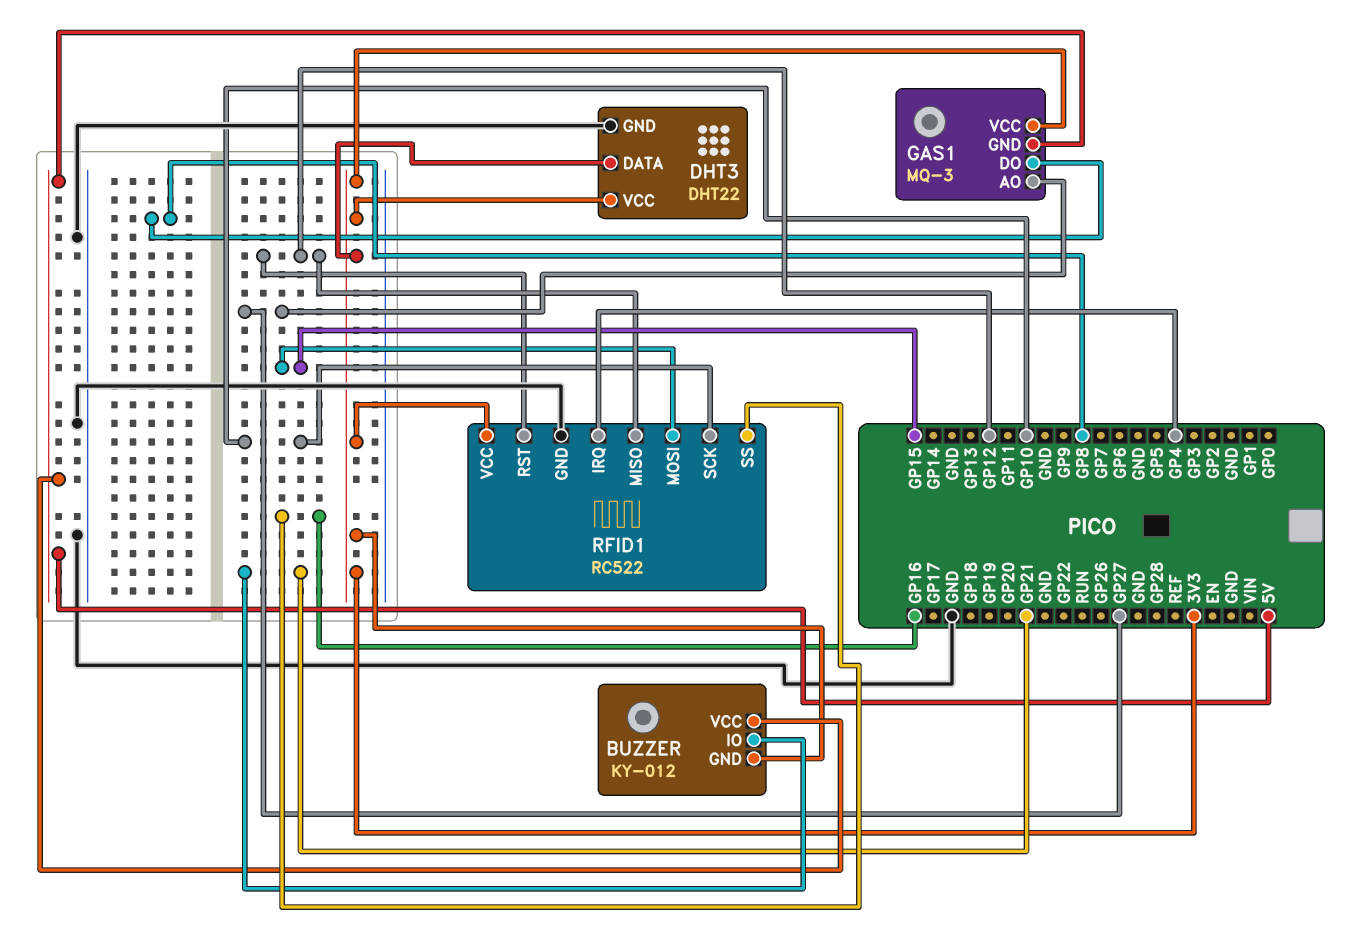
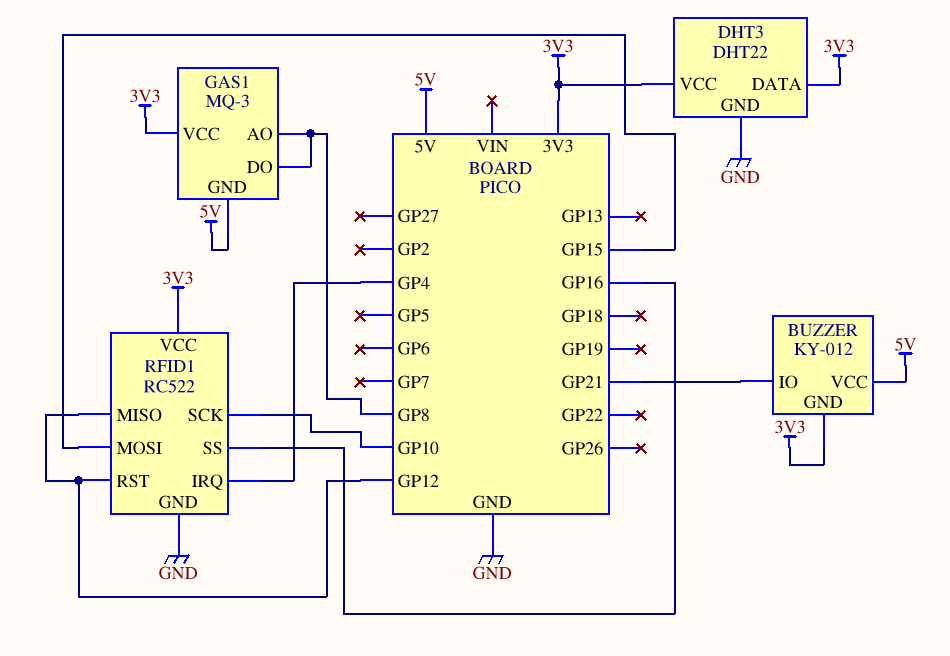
GAS1 pin AO: GP27 -> GP8

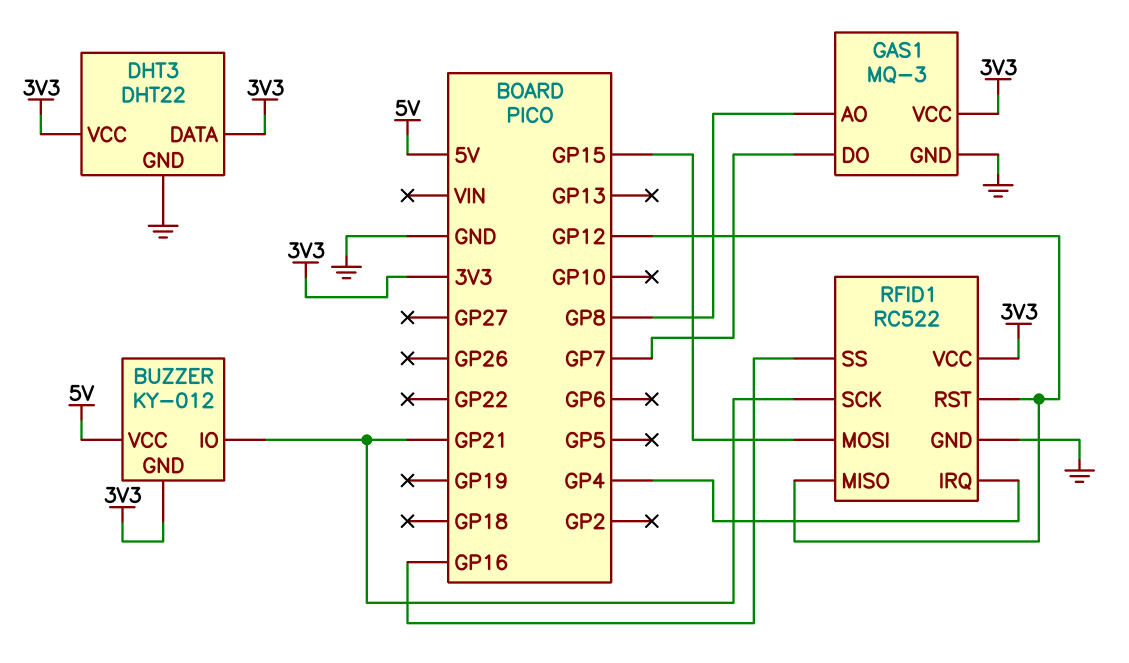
GAS1 pin DO: GP8 -> GP7
GAS1 pin GND: 5V -> GND
RFID1 pin SCK: GP10 -> GP21

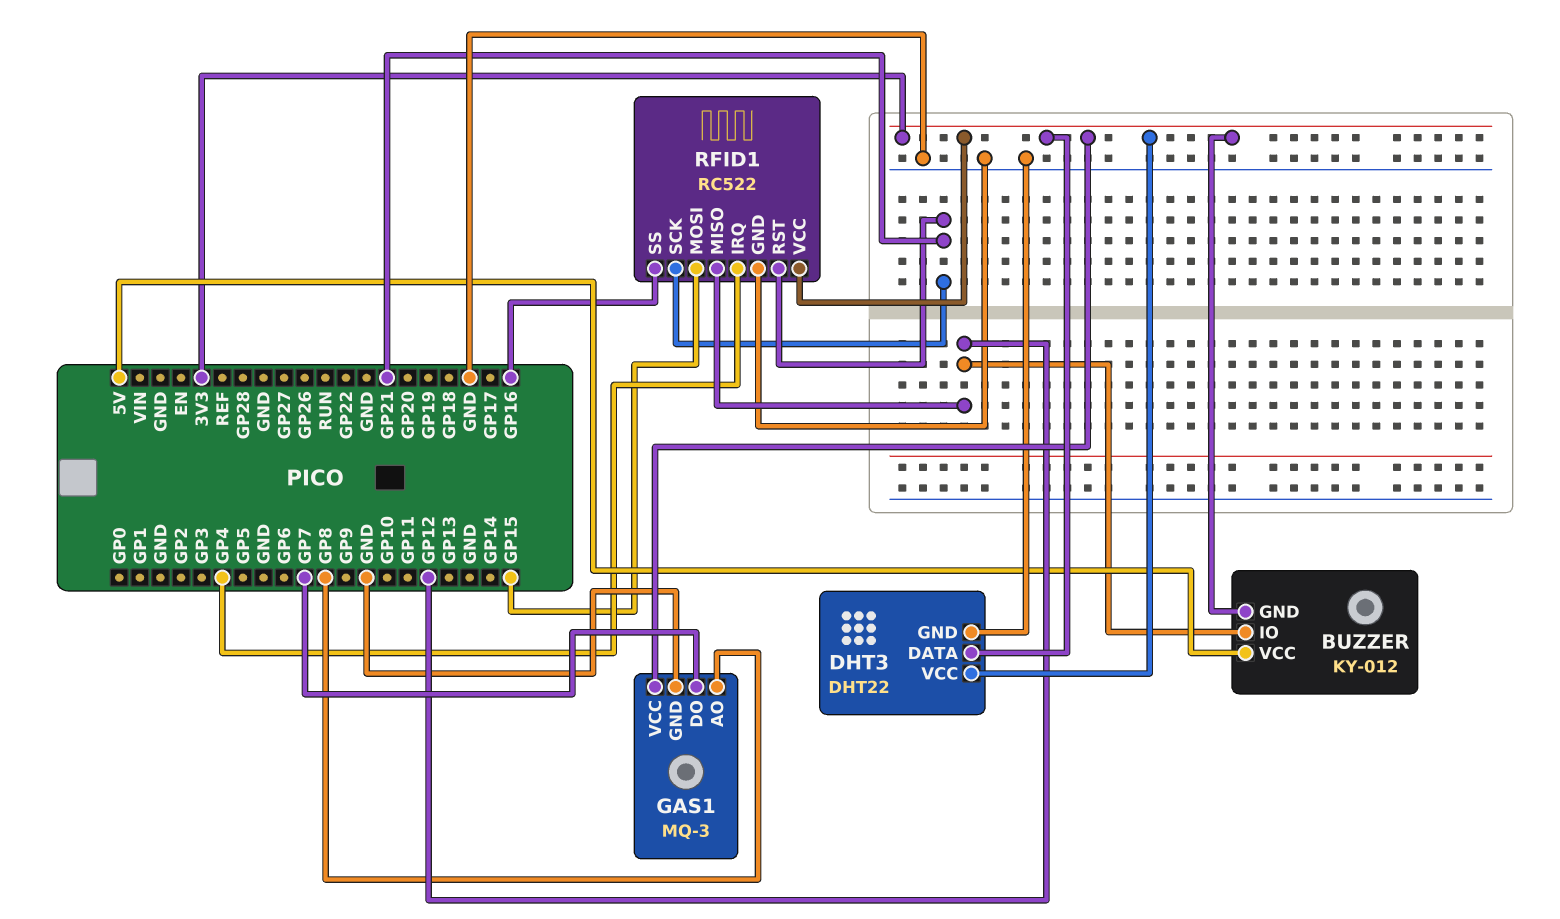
BUZZER pin IO: GP21 -> GP12
RFID1 pin RST: GP12 -> GP21

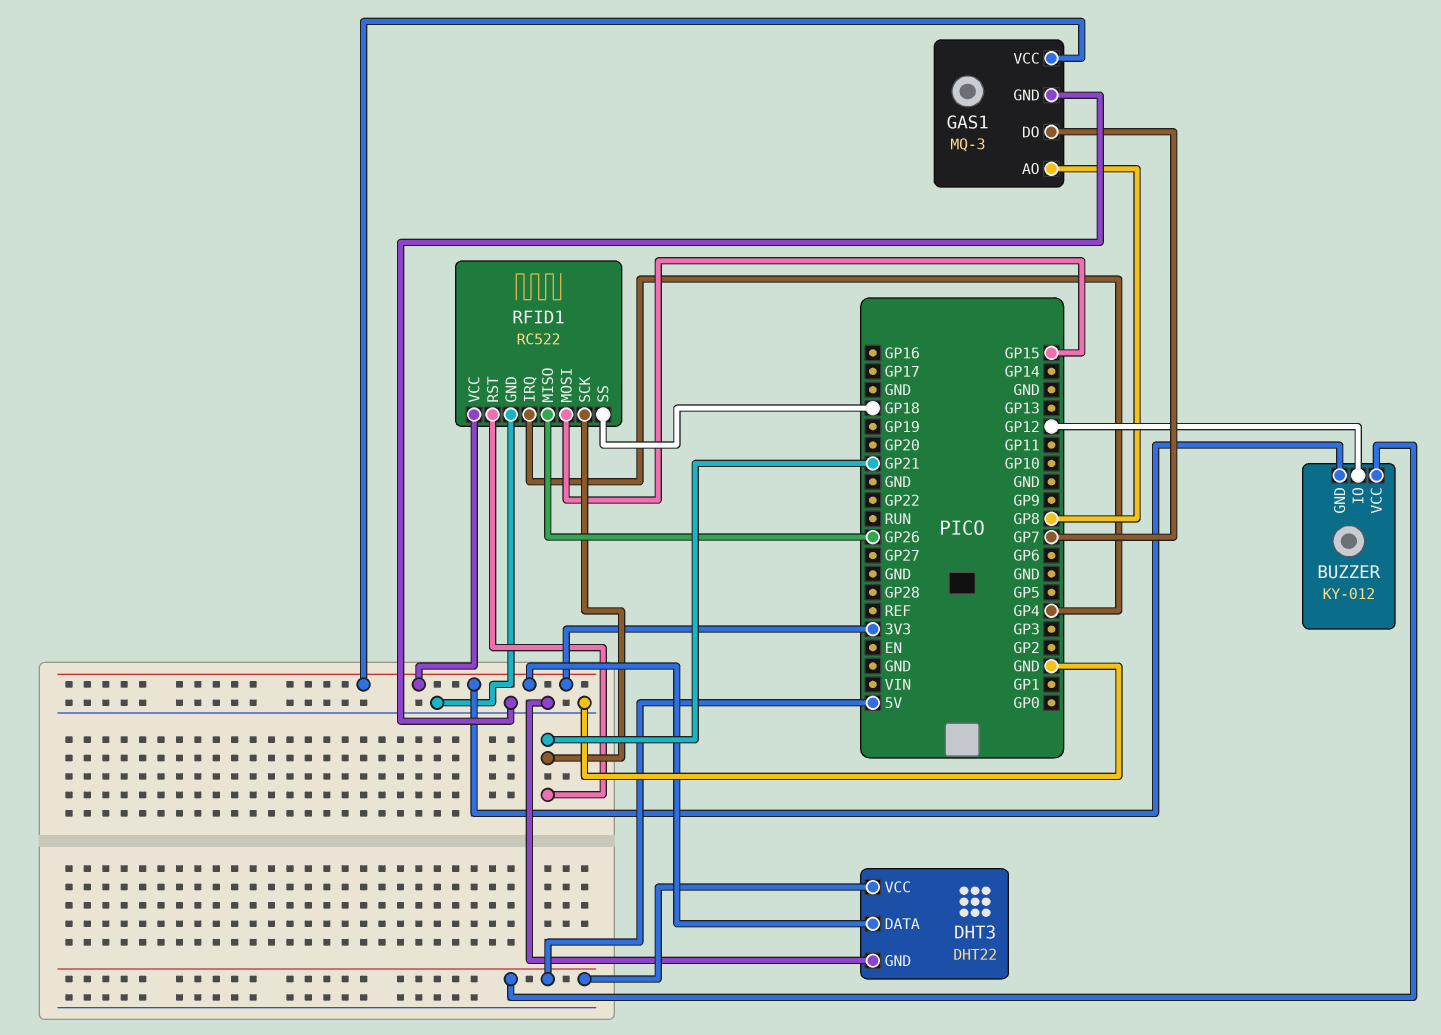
DHT3 pin VCC: 3V3 -> 5V
RFID1 pin MISO: GP12 -> GP26
RFID1 pin SS: GP16 -> GP18

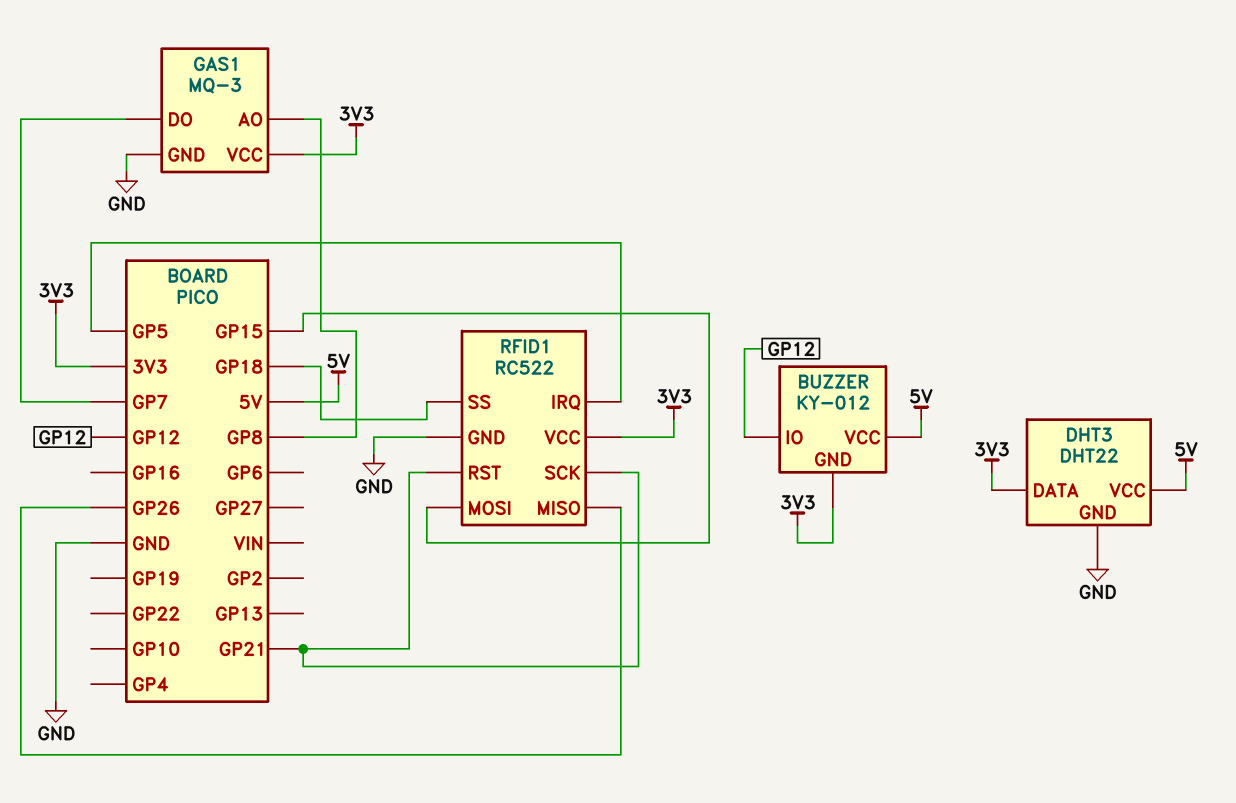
RFID1 pin IRQ: GP4 -> GP5

